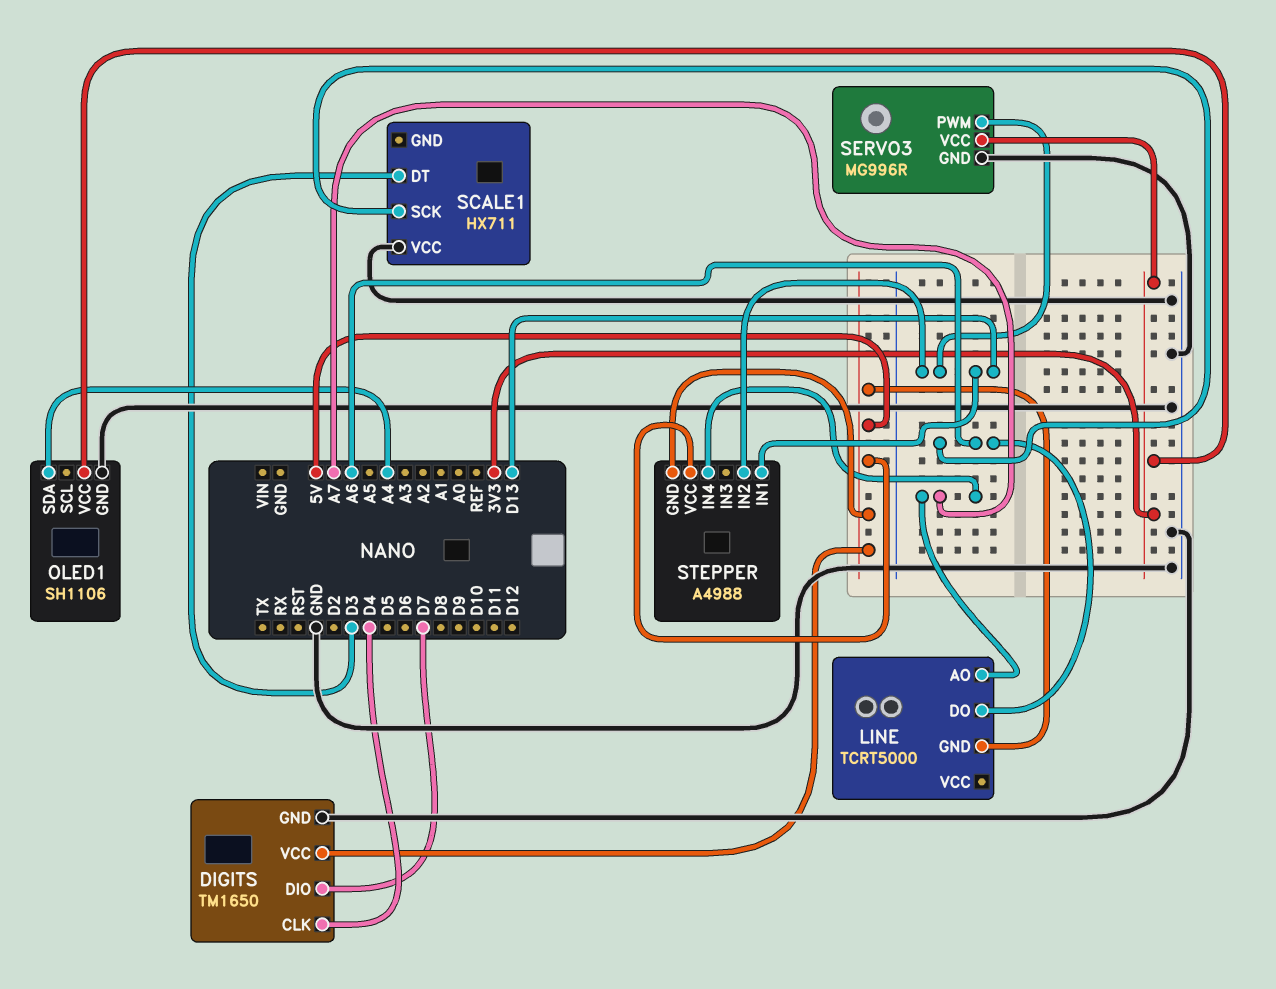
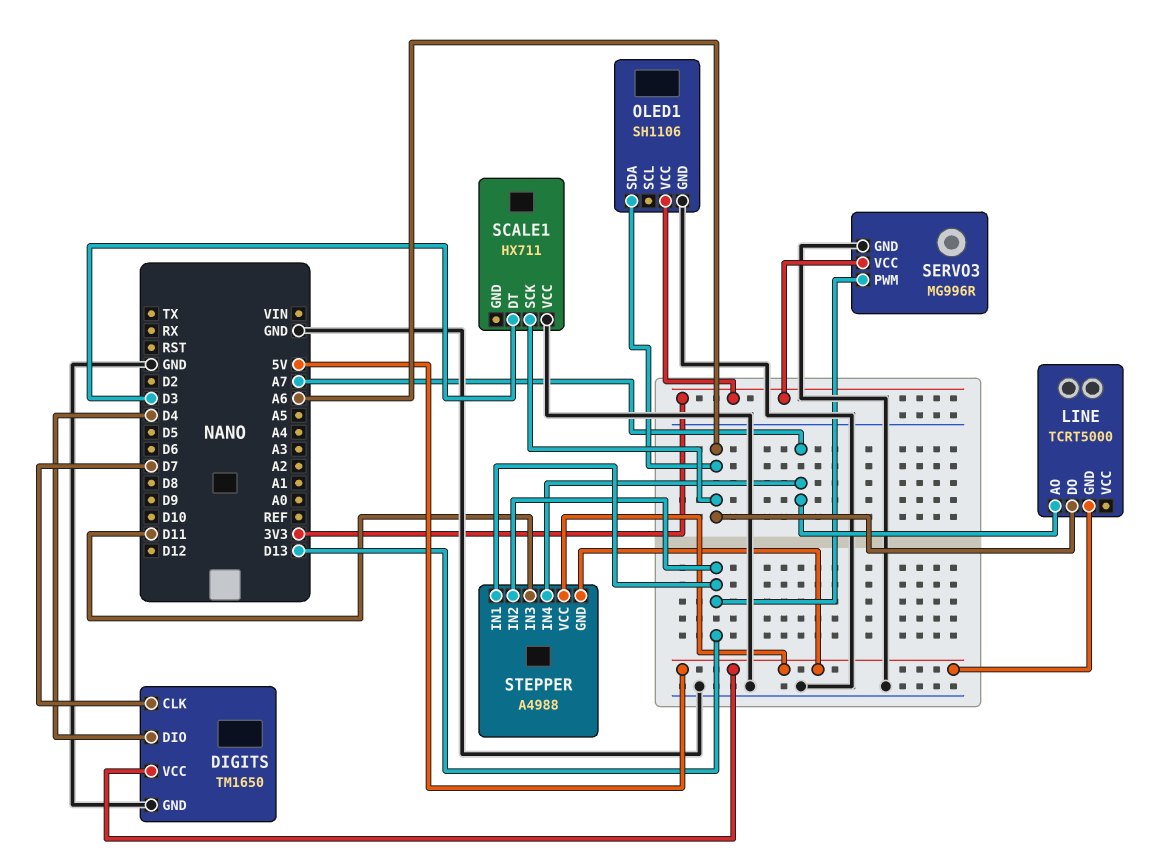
DIGITS pin CLK: D4 -> D7
DIGITS pin DIO: D7 -> D4
OLED1 pin SDA: A4 -> A6
STEPPER pin IN3: none -> D11

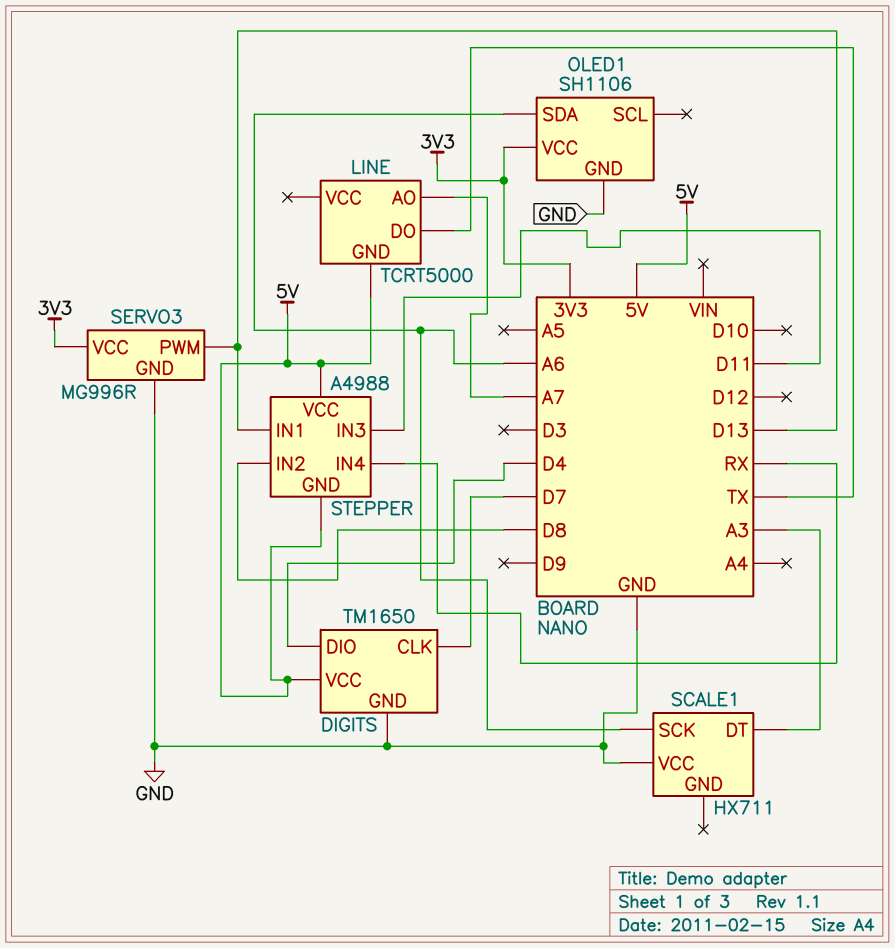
LINE pin DO: A6 -> TX
SCALE1 pin DT: D3 -> A3
STEPPER pin IN2: D13 -> D8
STEPPER pin IN4: A7 -> RX

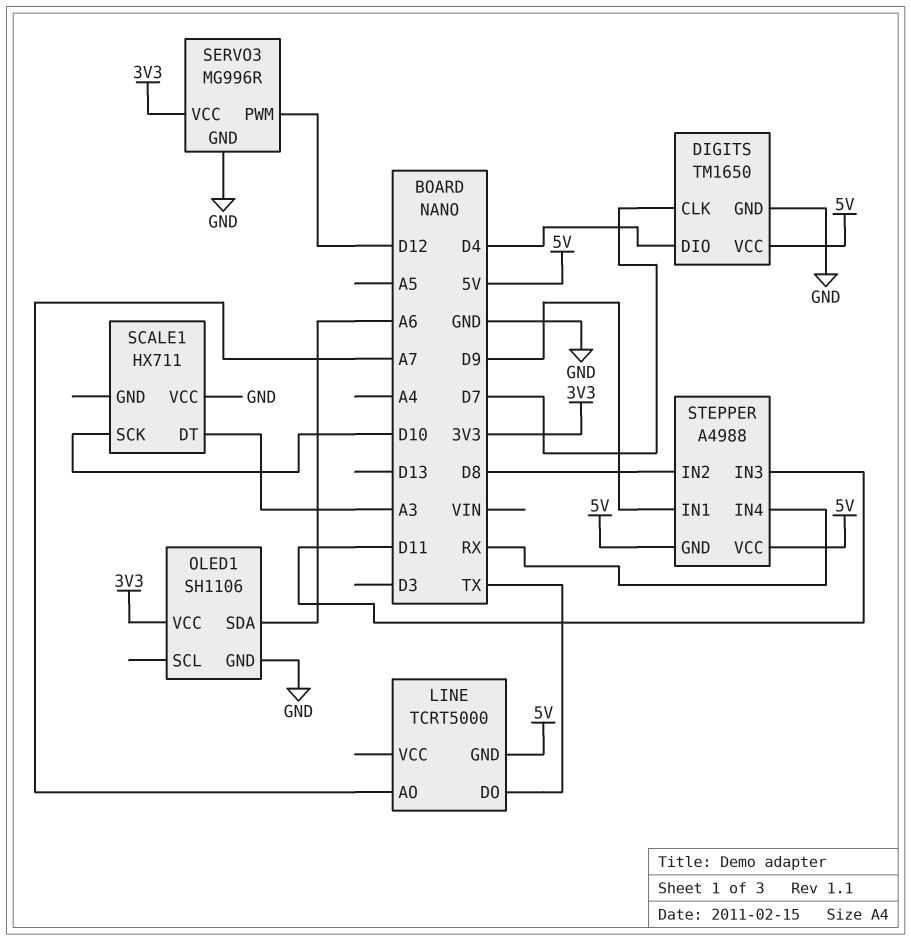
SCALE1 pin SCK: A6 -> D10
SERVO3 pin PWM: D13 -> D12
STEPPER pin IN1: D13 -> D9

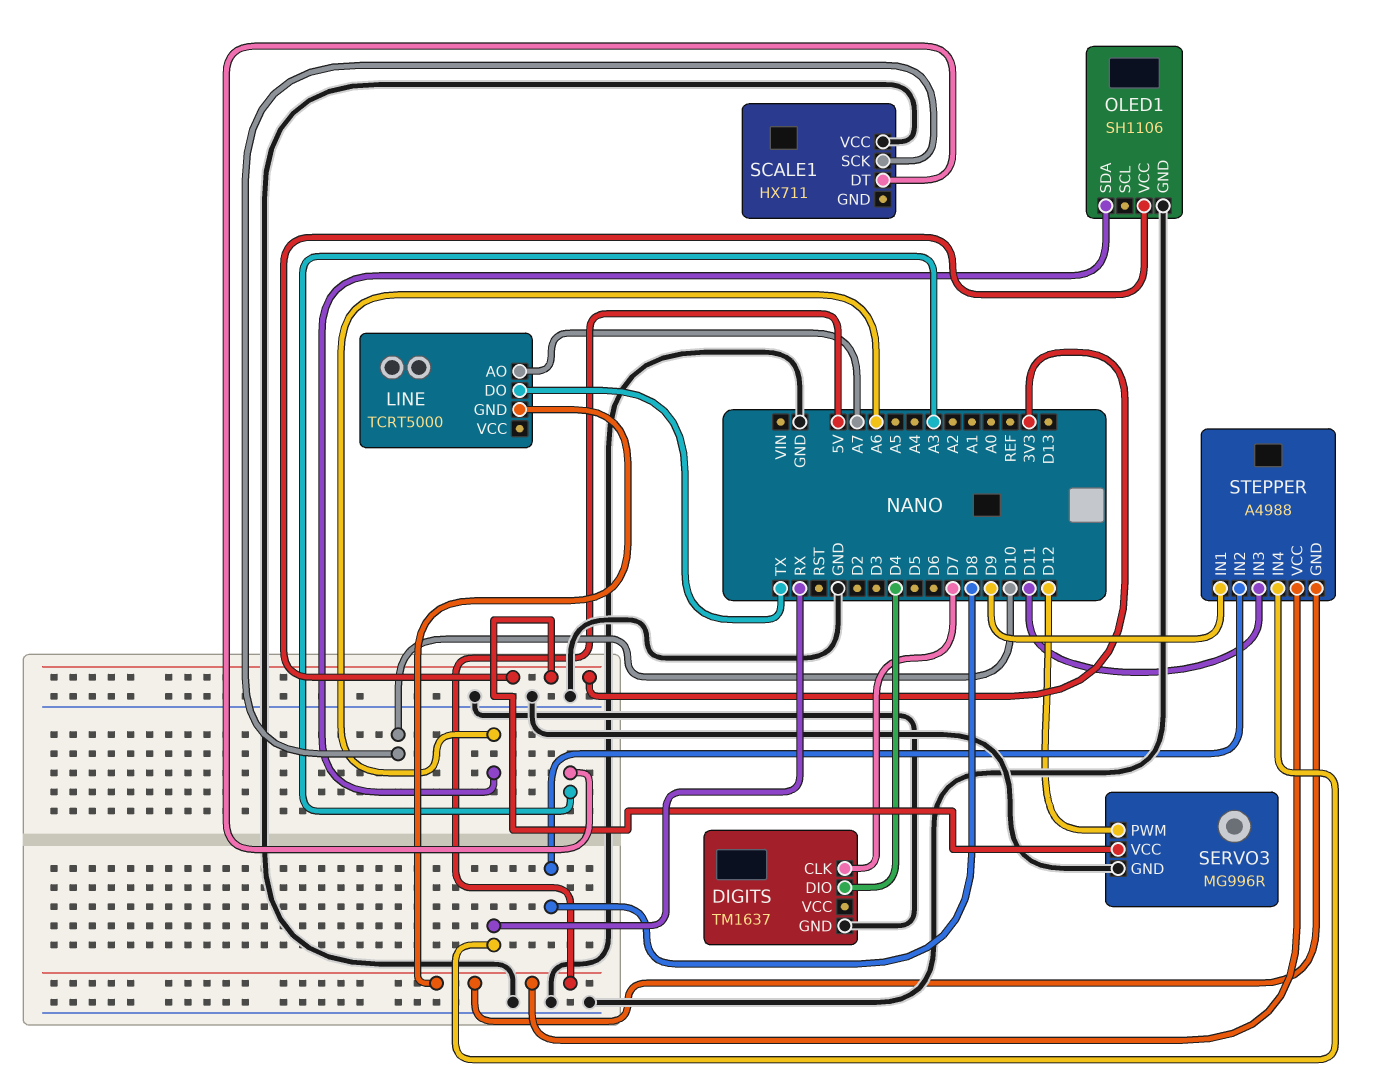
DIGITS: TM1650 -> TM1637
DIGITS pin VCC: 5V -> none

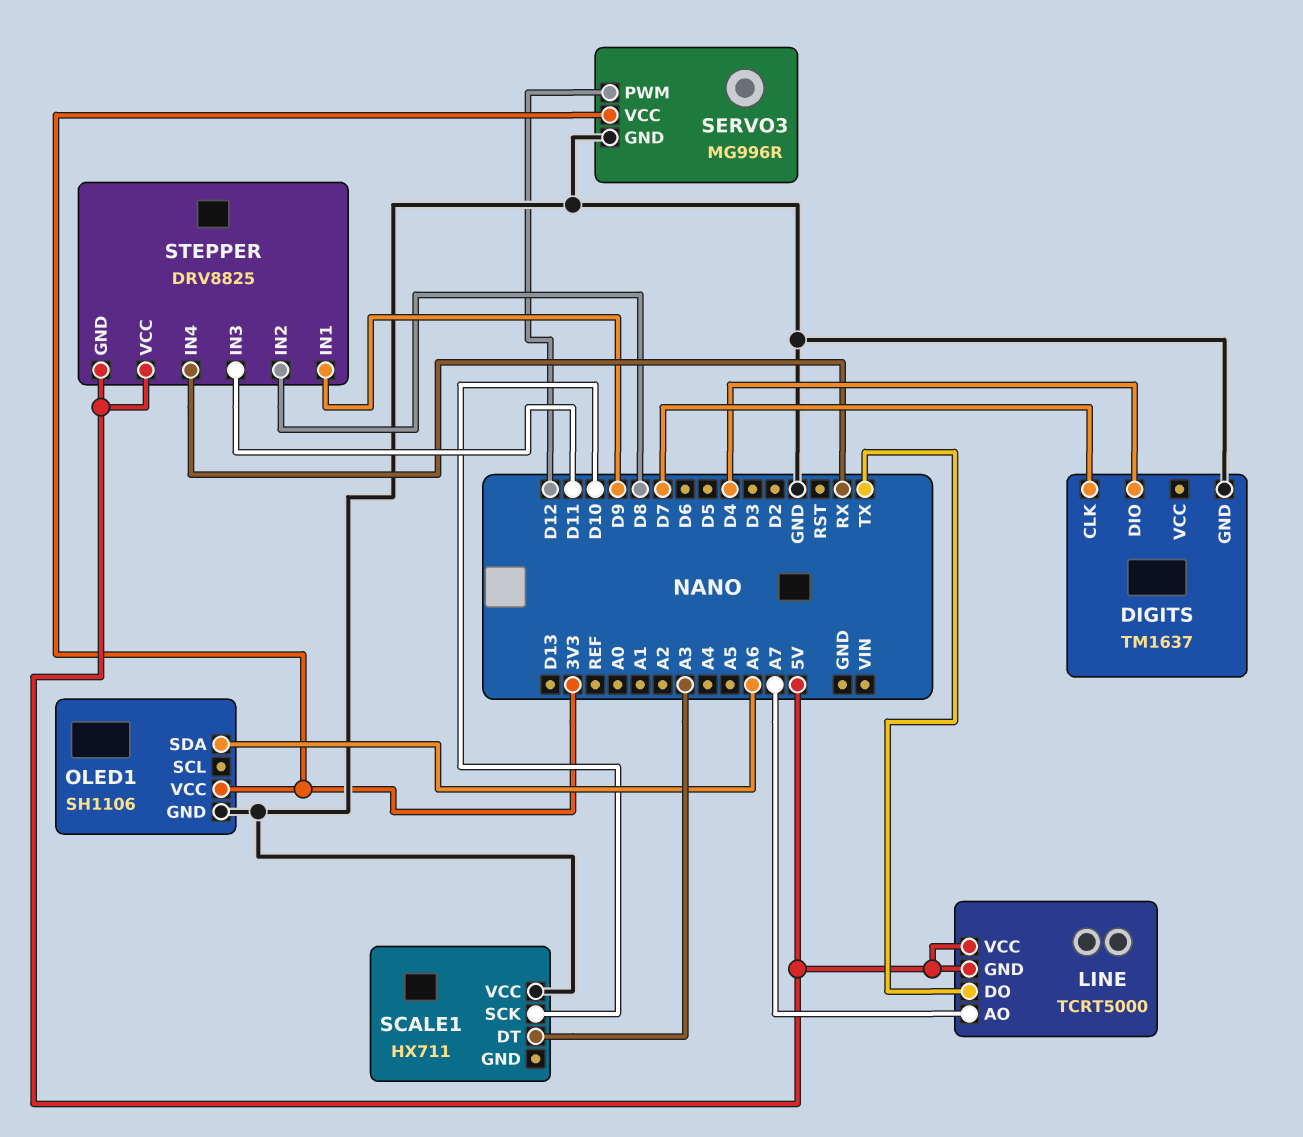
LINE pin VCC: none -> 5V
STEPPER: A4988 -> DRV8825

